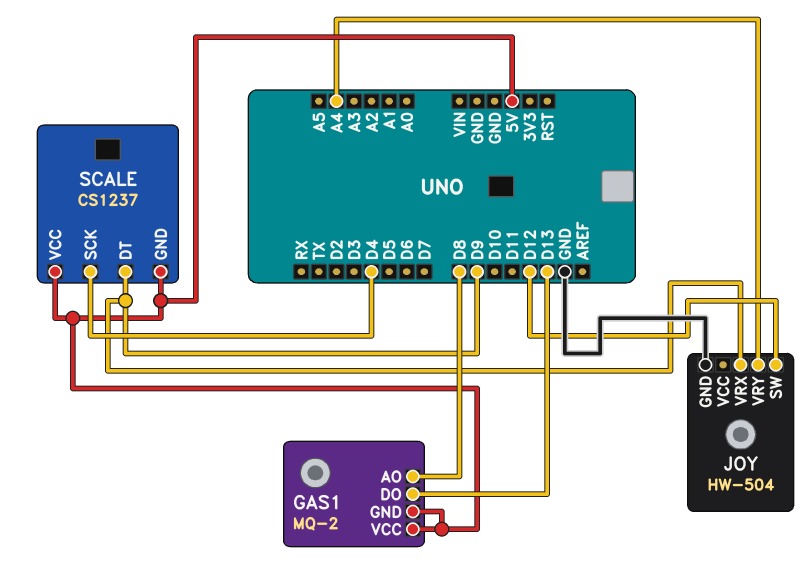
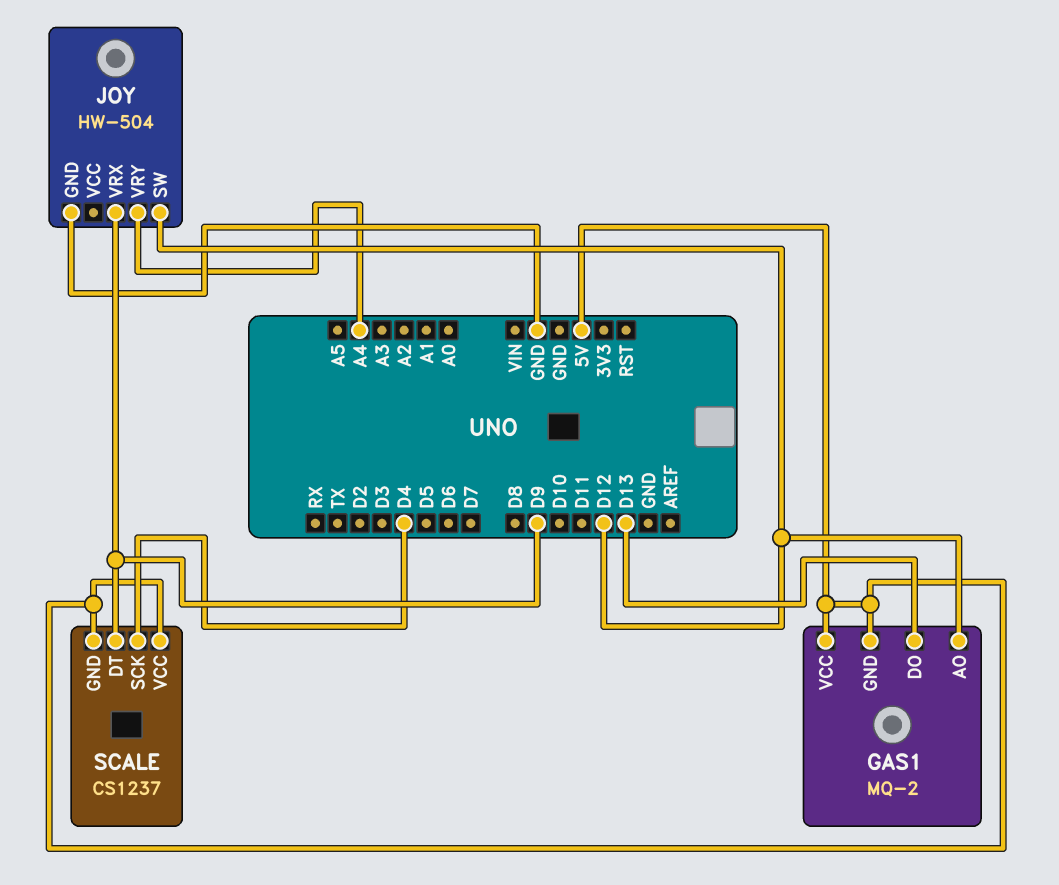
GAS1 pin AO: D8 -> D12

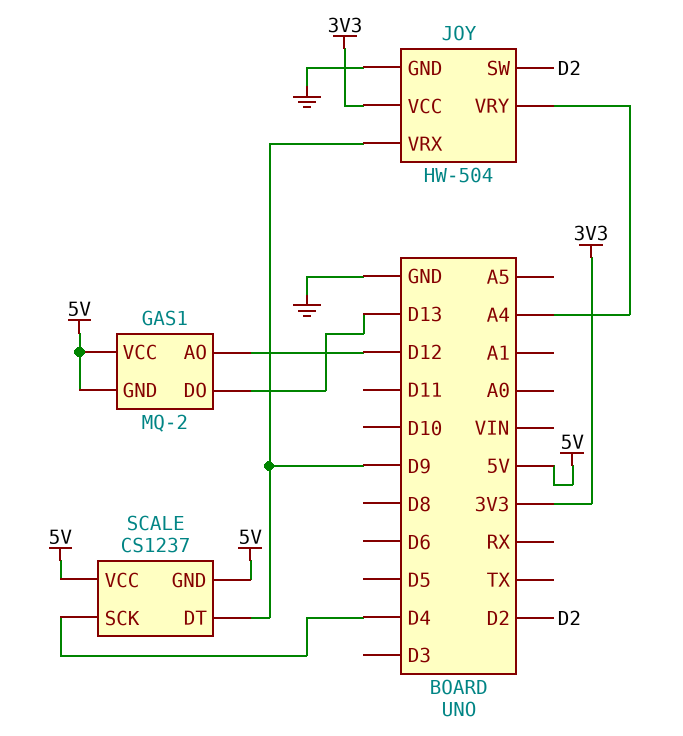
JOY pin SW: D12 -> D2
JOY pin VCC: none -> 3V3

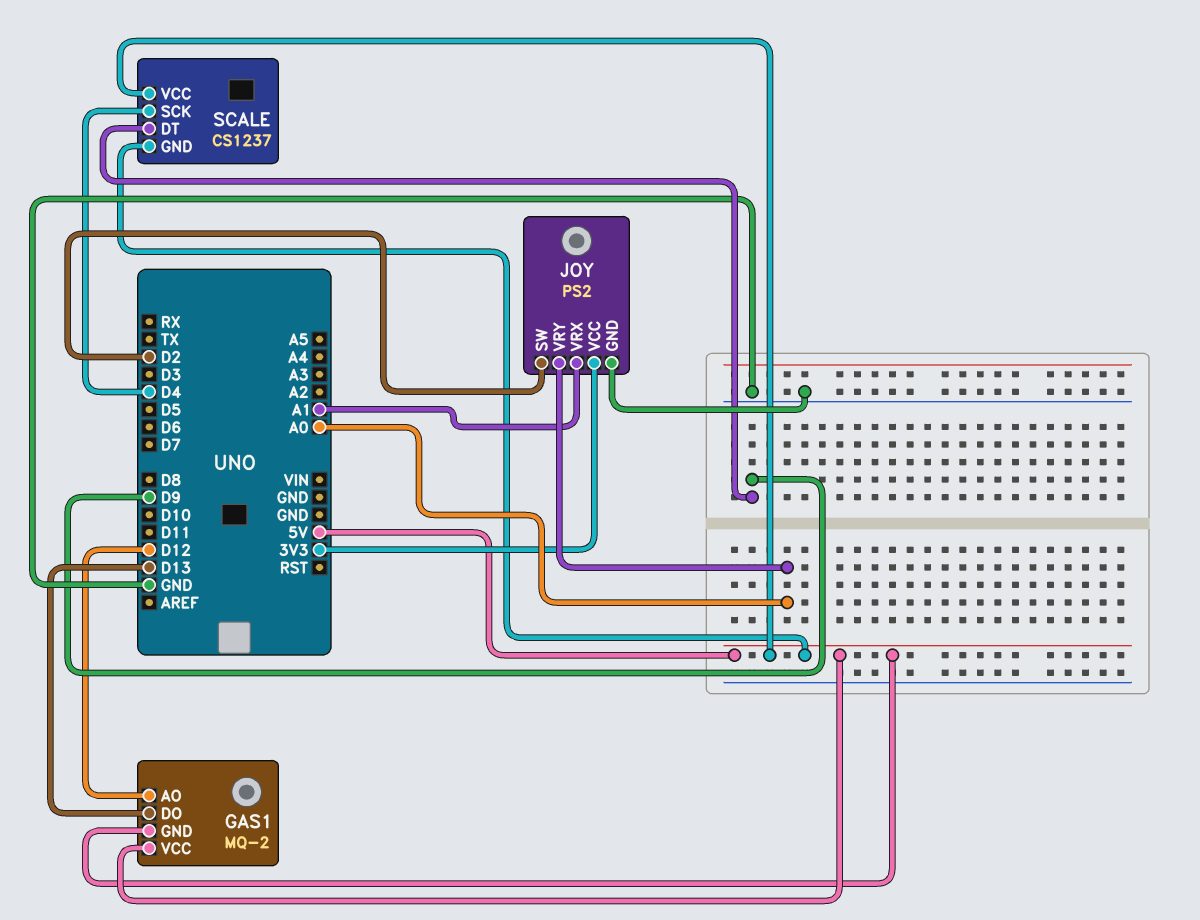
JOY: HW-504 -> PS2
JOY pin VRX: D9 -> A1
JOY pin VRY: A4 -> A0

